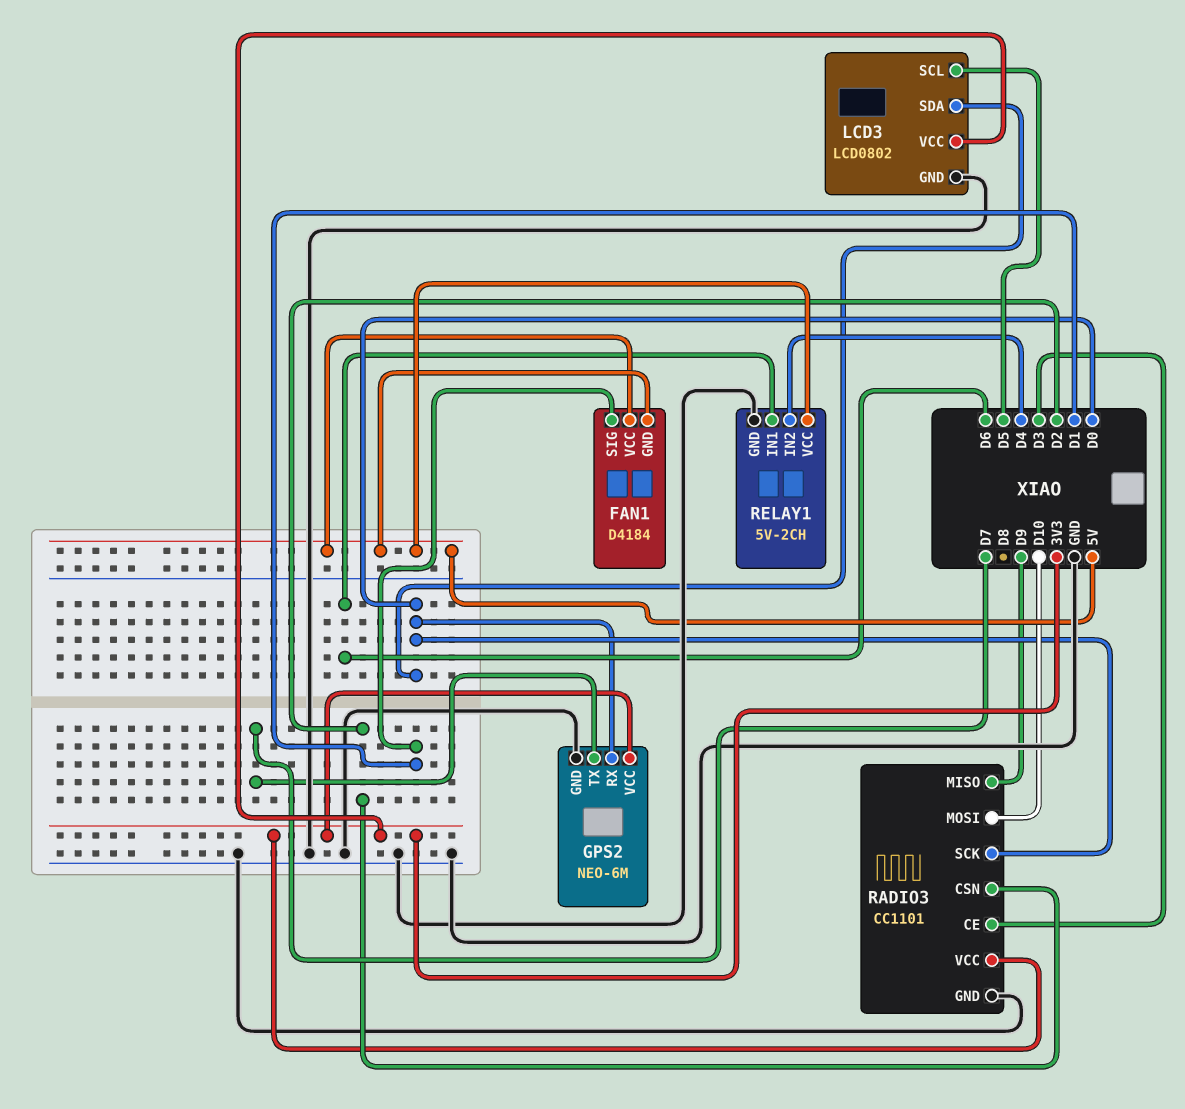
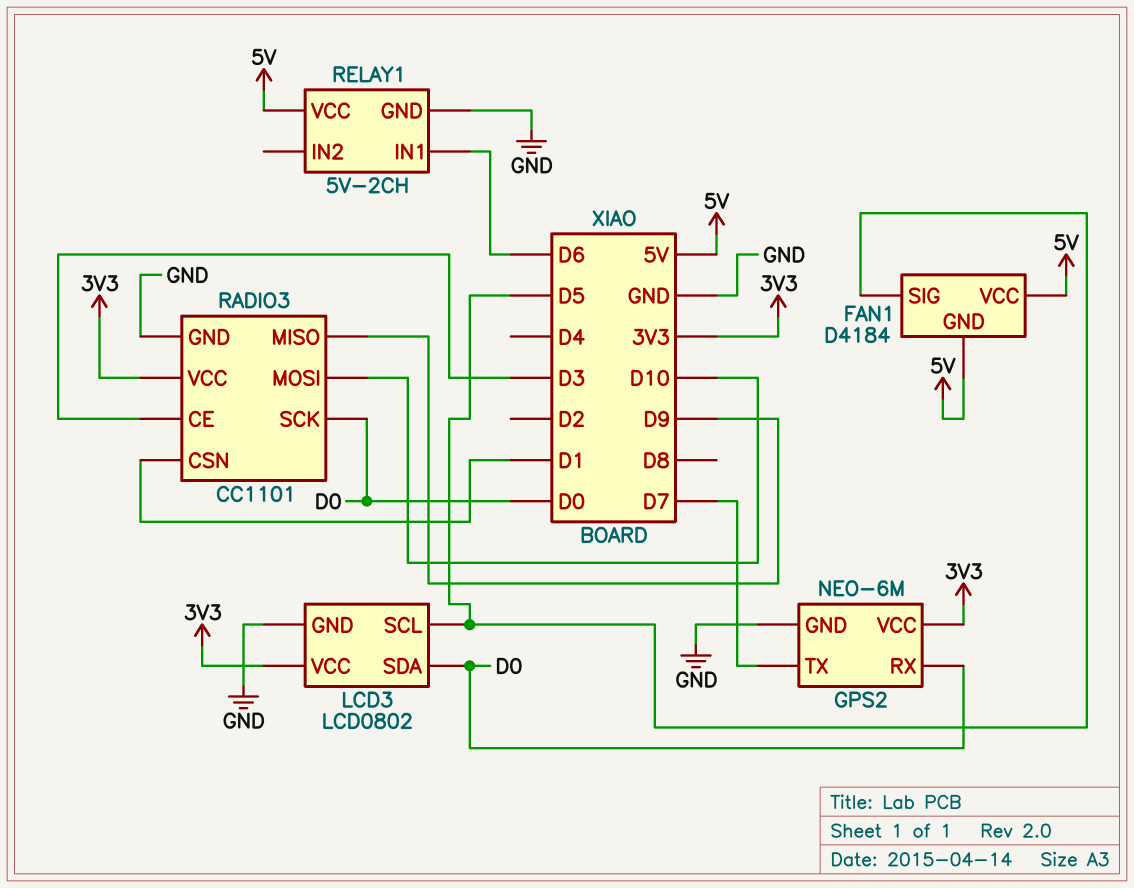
FAN1 pin SIG: D1 -> D5
RADIO3 pin CSN: D2 -> D1
RELAY1 pin IN2: D4 -> none

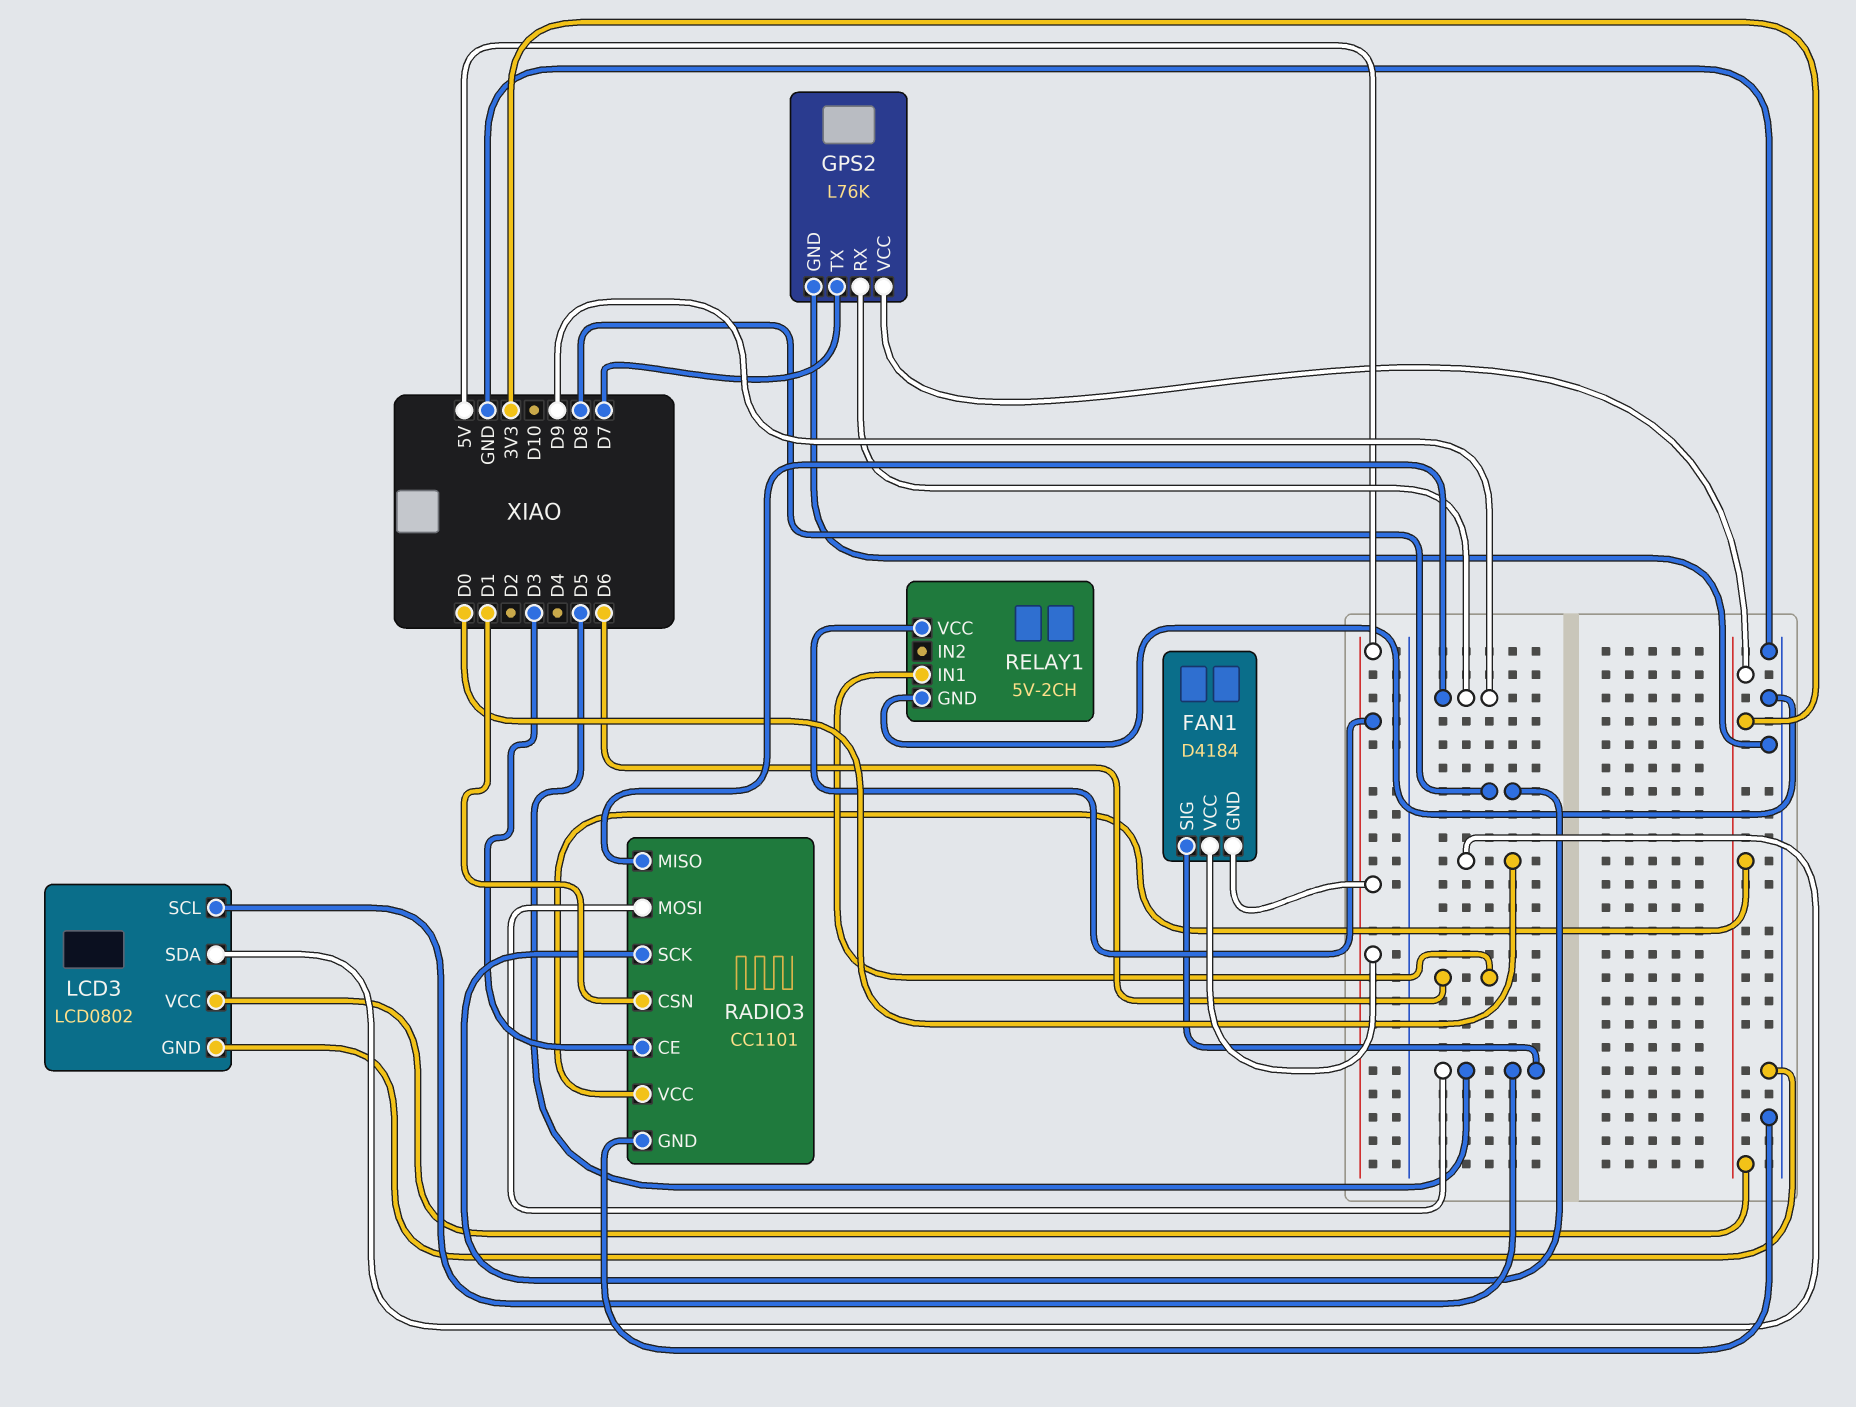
GPS2: NEO-6M -> L76K
GPS2 pin RX: D0 -> D9
RADIO3 pin MOSI: D10 -> D5
RADIO3 pin SCK: D0 -> D8

